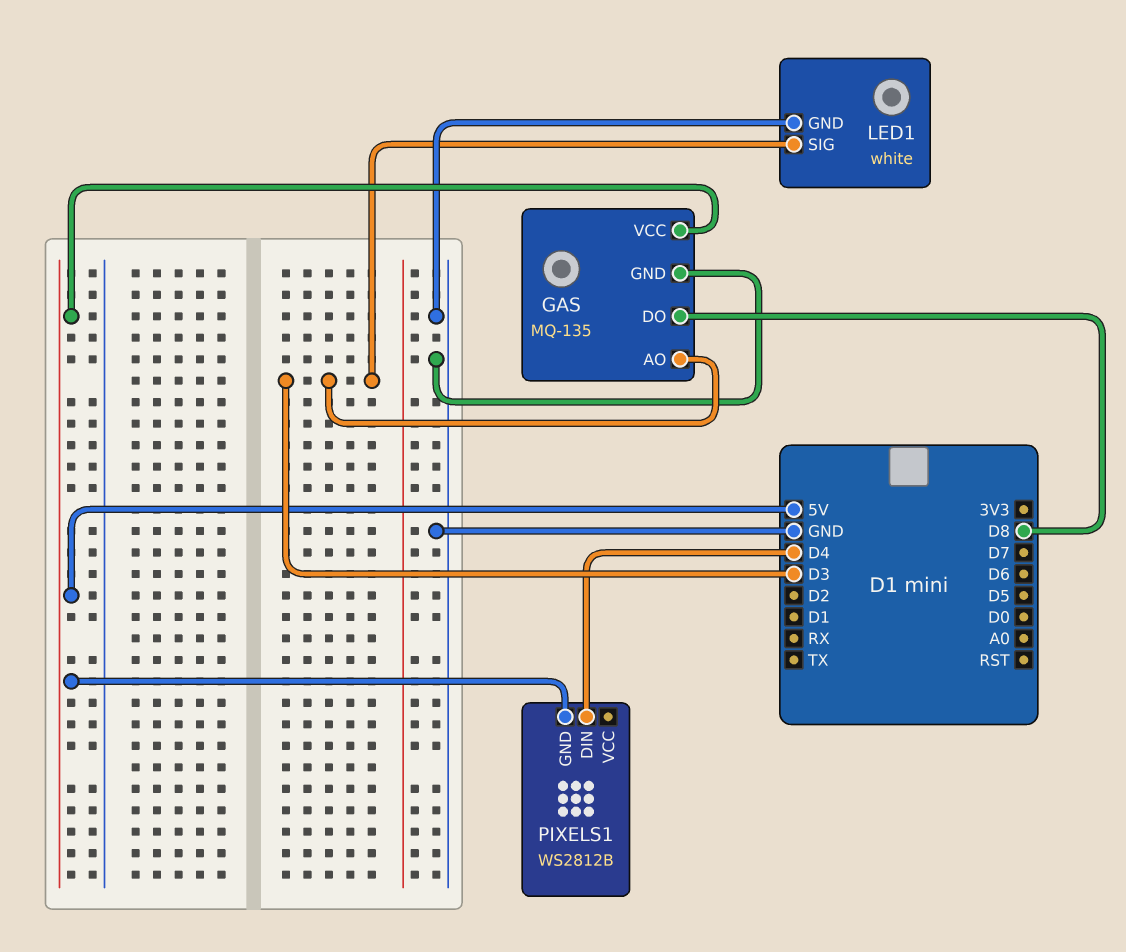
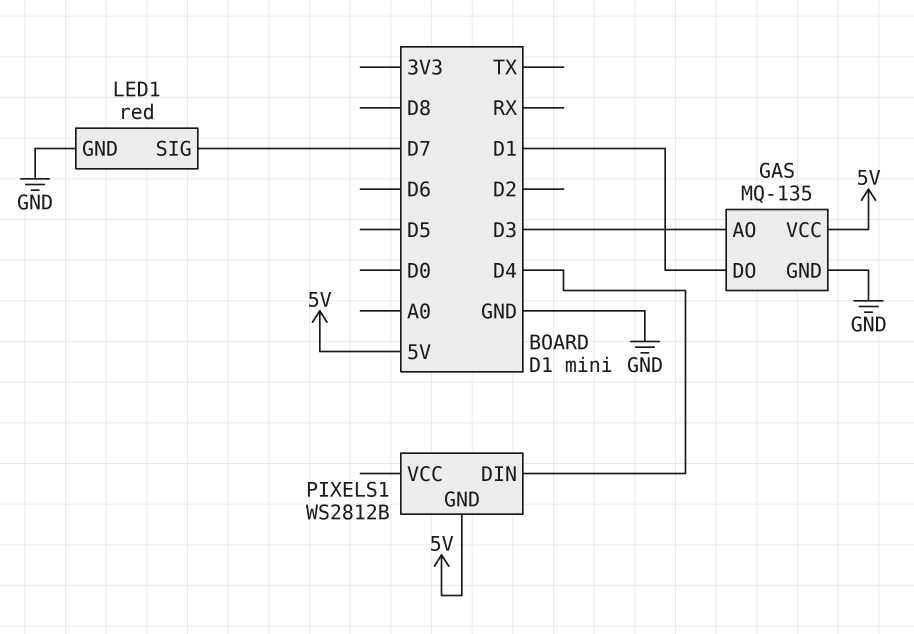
GAS pin DO: D8 -> D1
LED1: white -> red
LED1 pin SIG: D3 -> D7

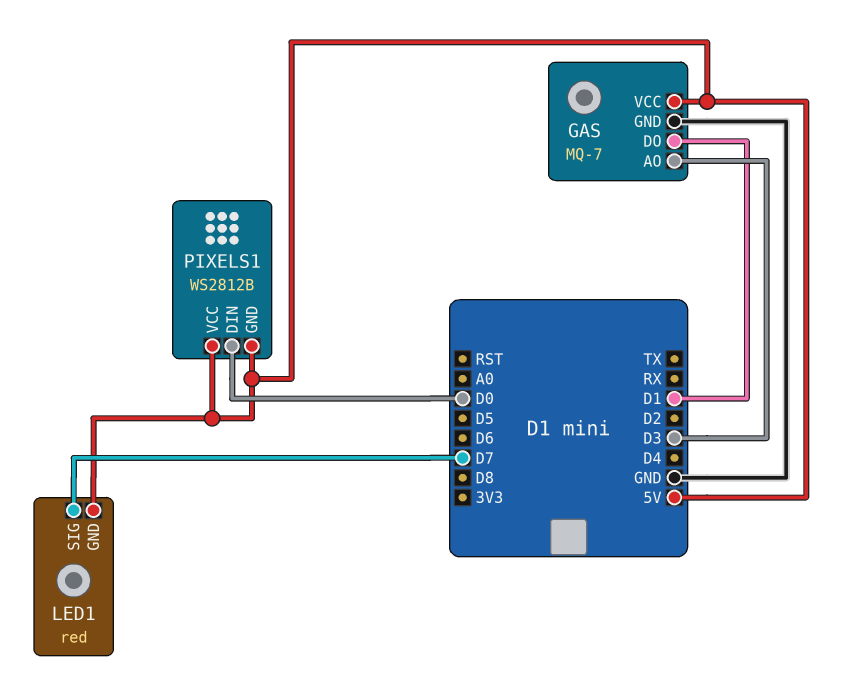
GAS: MQ-135 -> MQ-7
LED1 pin GND: GND -> 5V
PIXELS1 pin DIN: D4 -> D0
PIXELS1 pin VCC: none -> 5V

